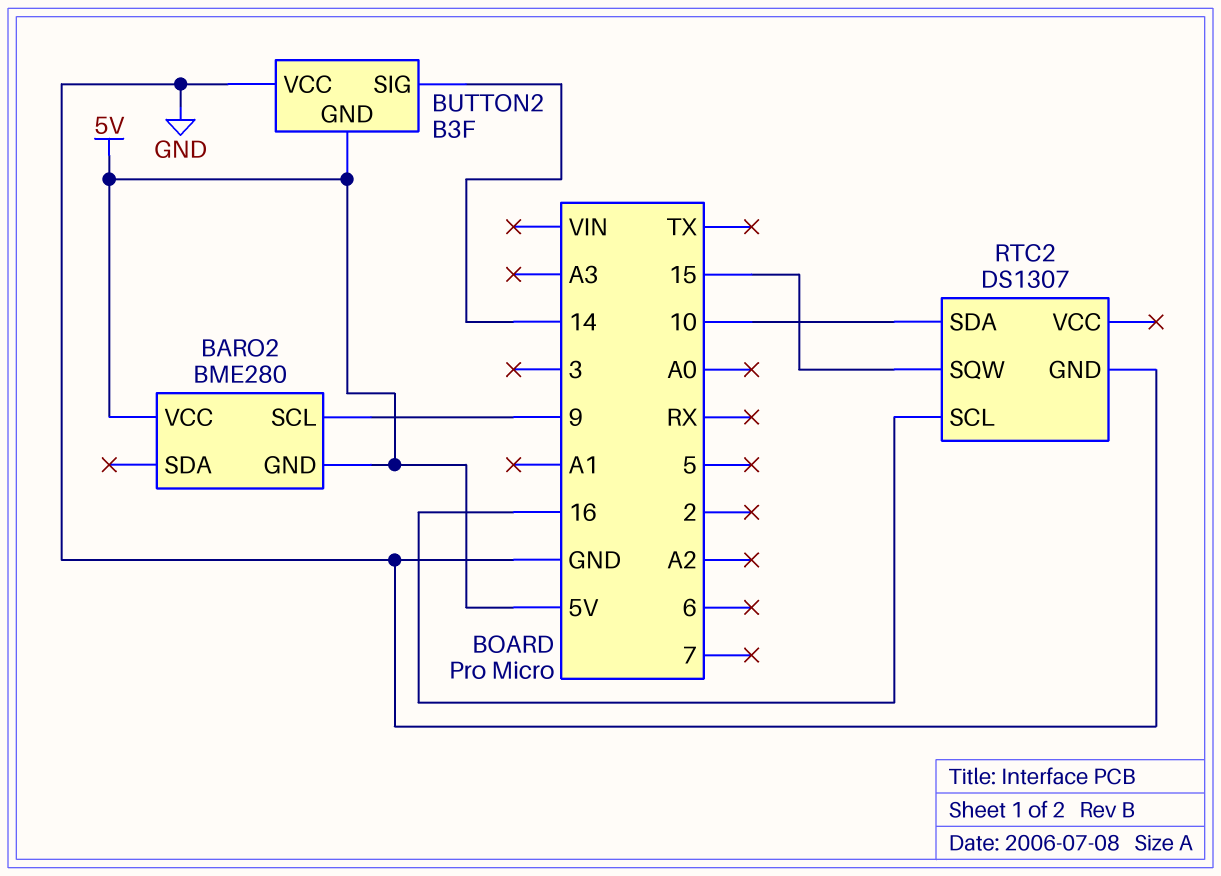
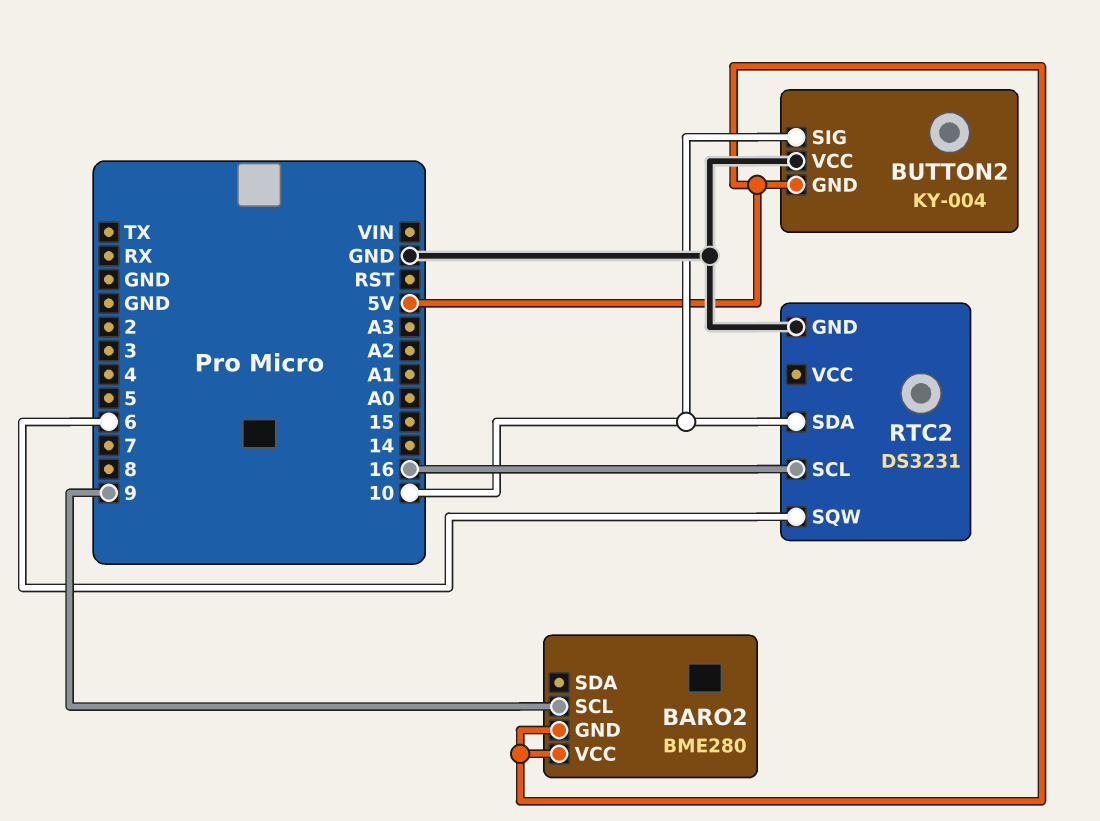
BUTTON2: B3F -> KY-004
BUTTON2 pin SIG: 14 -> 10
RTC2: DS1307 -> DS3231
RTC2 pin SQW: 15 -> 6

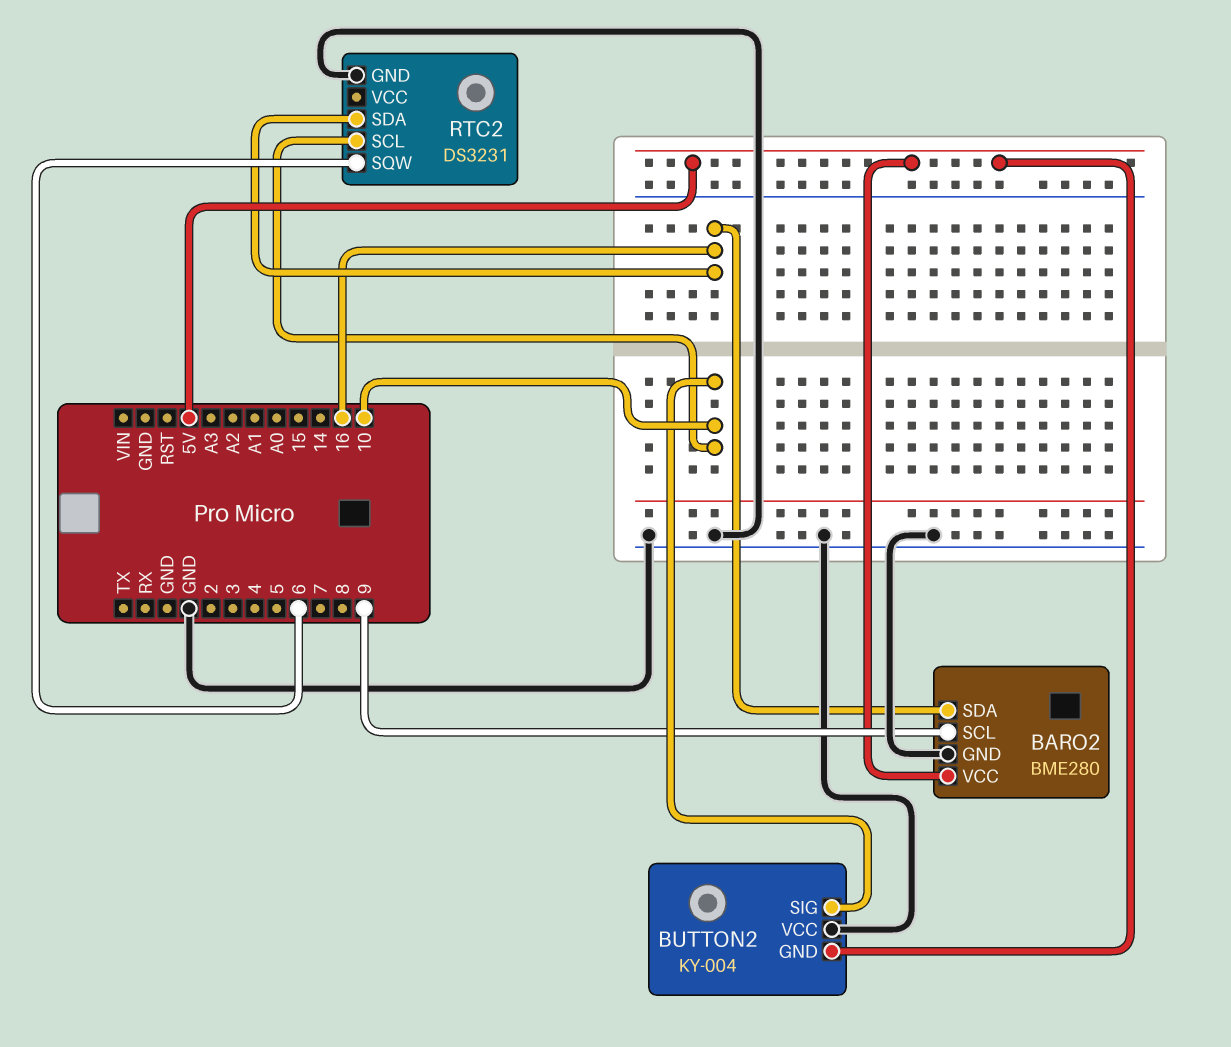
BARO2 pin GND: 5V -> GND
BARO2 pin SDA: none -> 16
RTC2 pin SCL: 16 -> 10
RTC2 pin SDA: 10 -> 16

